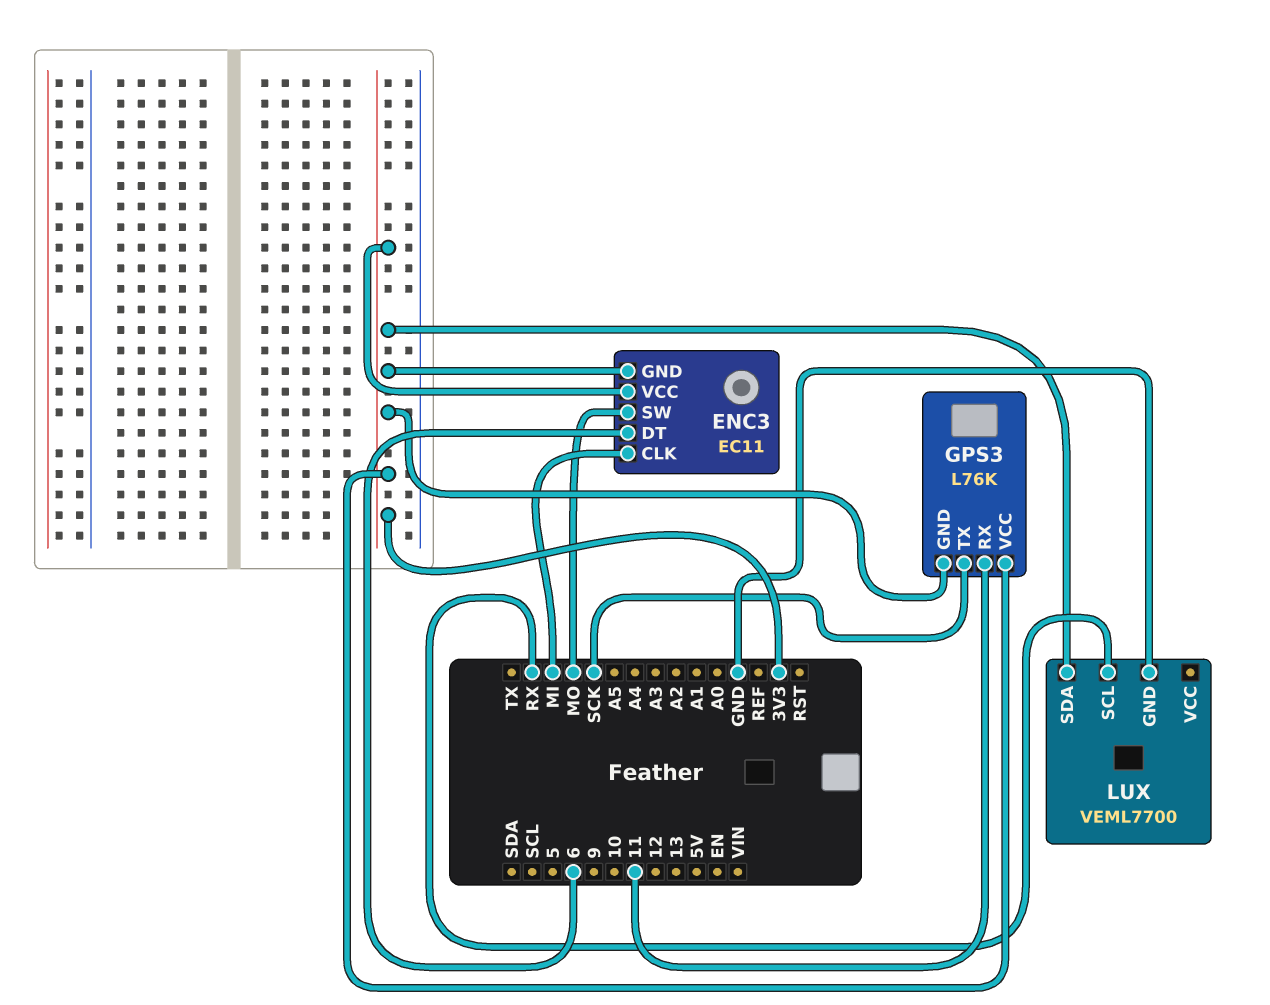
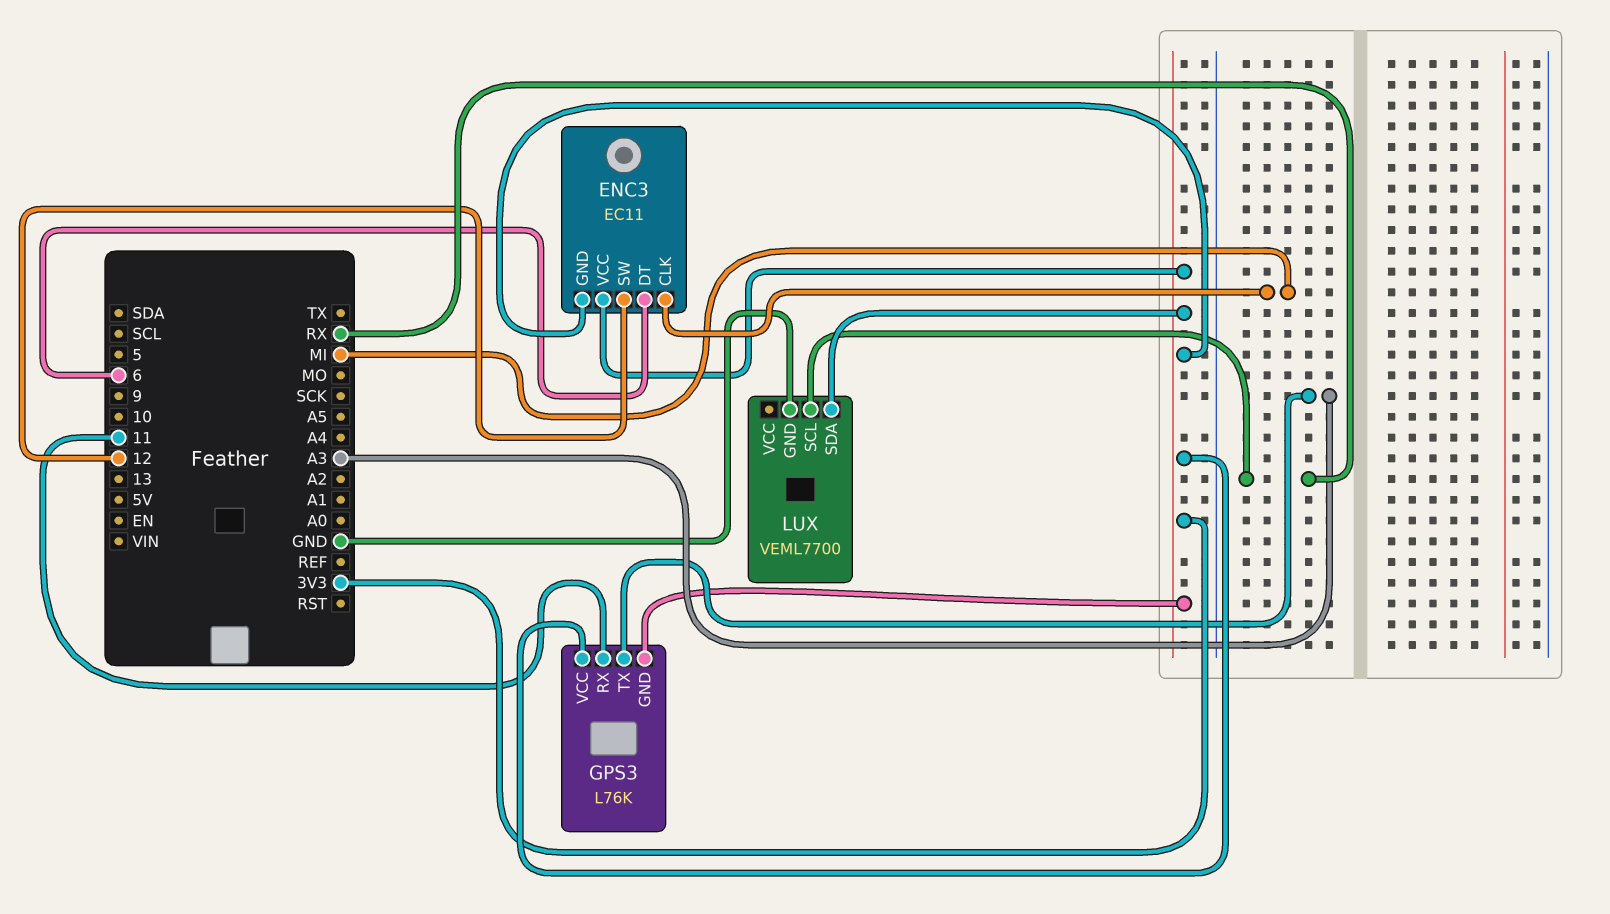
ENC3 pin SW: MO -> 12
GPS3 pin TX: SCK -> A3

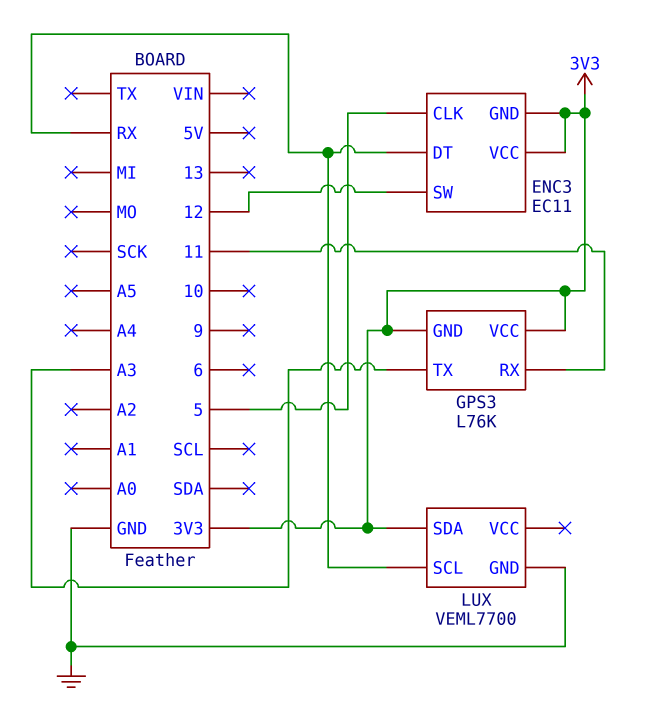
ENC3 pin CLK: MI -> 5
ENC3 pin DT: 6 -> RX

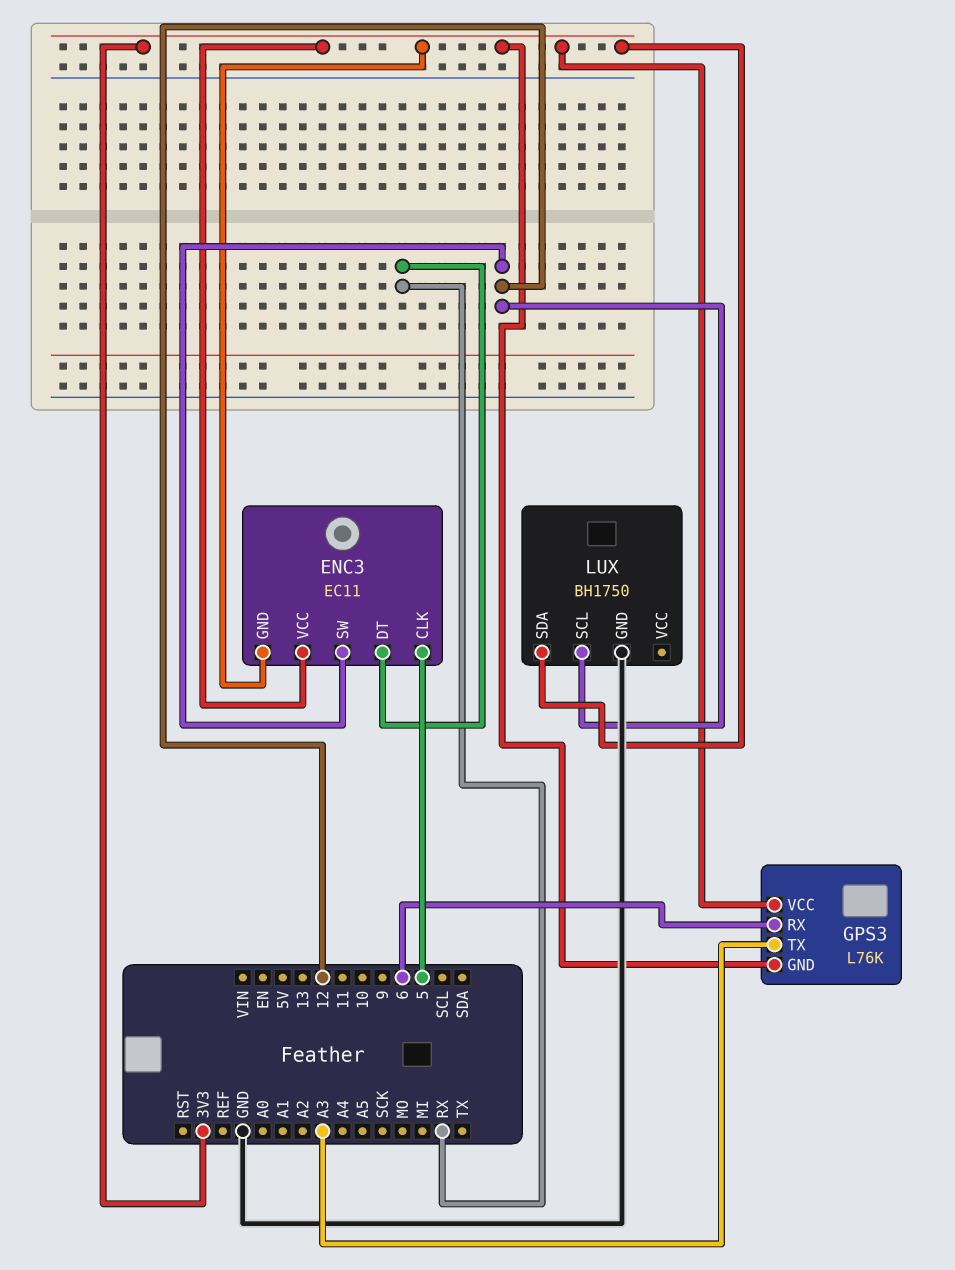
GPS3 pin RX: 11 -> 6
LUX: VEML7700 -> BH1750
LUX pin SCL: RX -> 12

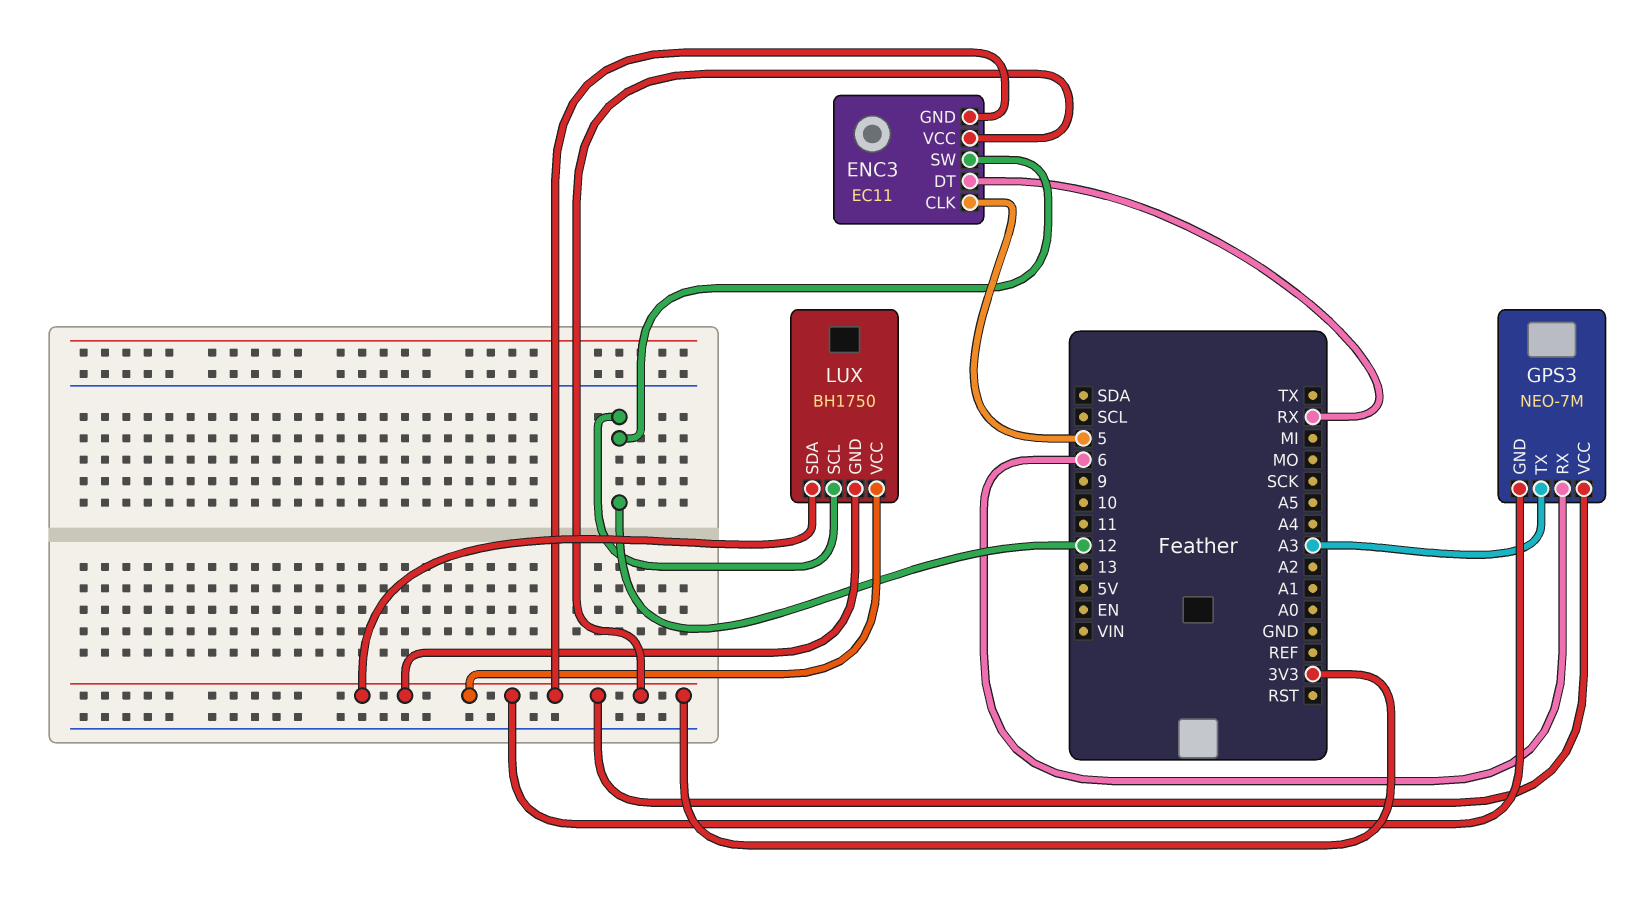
GPS3: L76K -> NEO-7M
LUX pin GND: GND -> 3V3
LUX pin VCC: none -> 3V3

